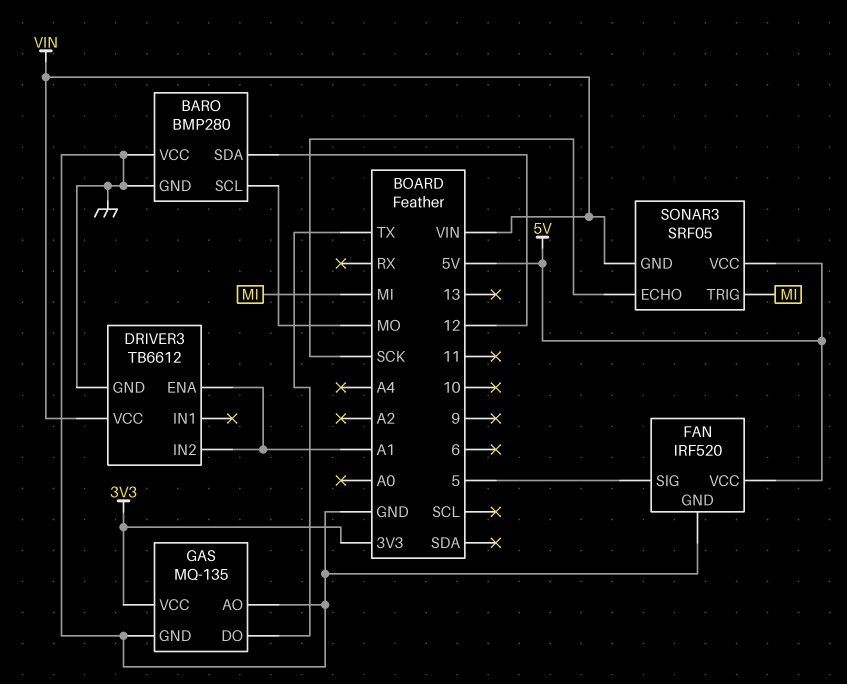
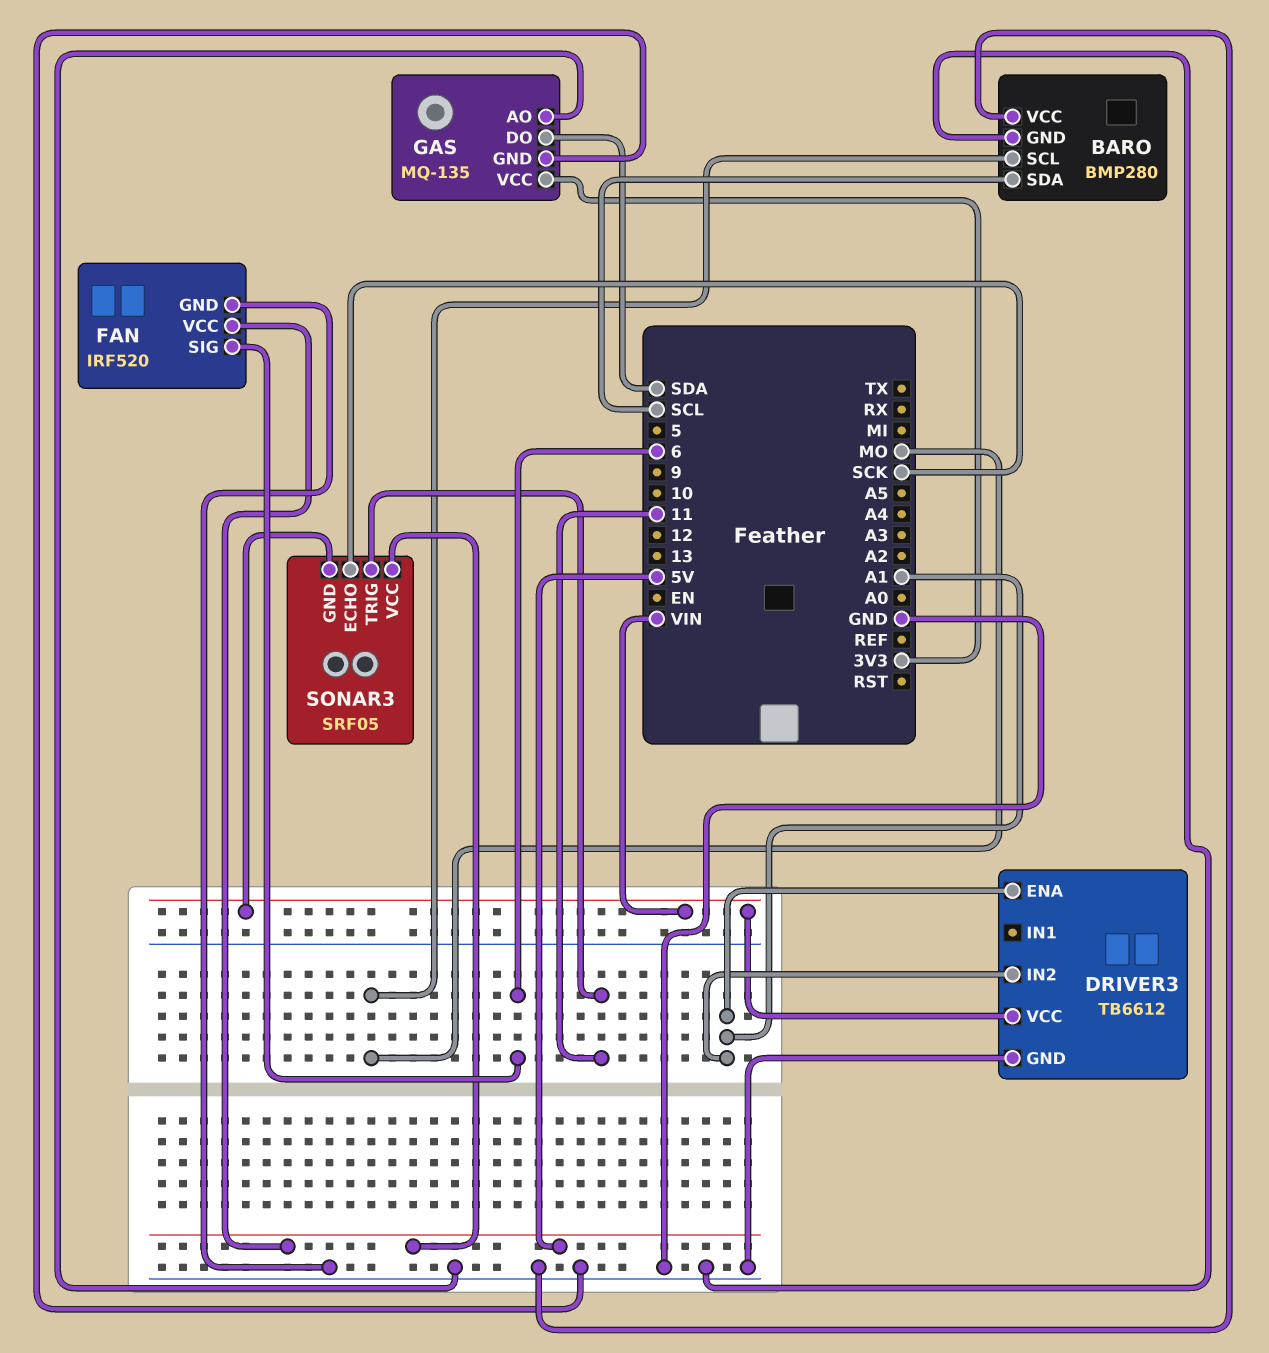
BARO pin SDA: 12 -> SCL
FAN pin SIG: 5 -> 6
GAS pin DO: TX -> SDA
SONAR3 pin TRIG: MI -> 11

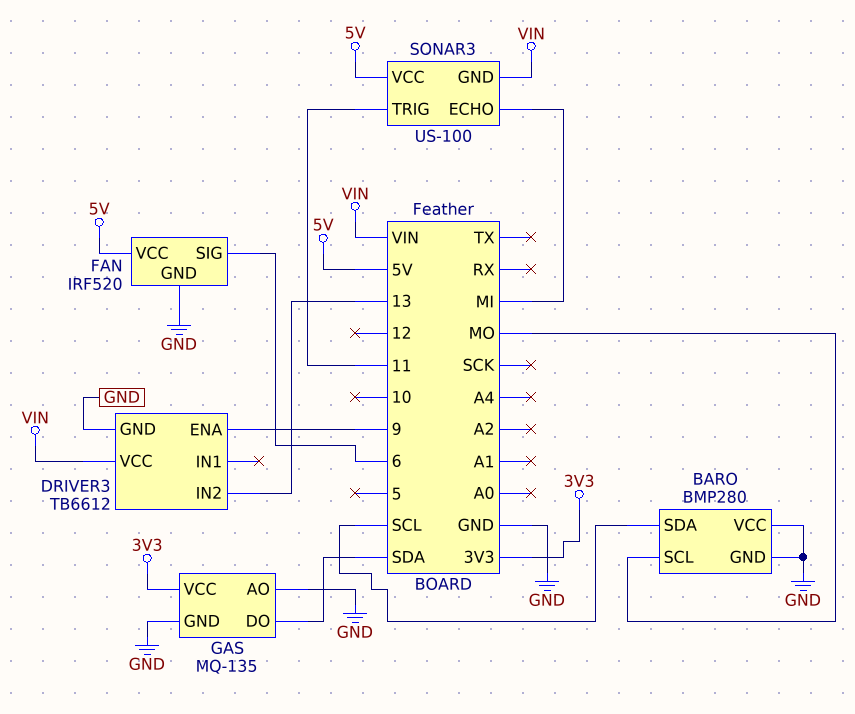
DRIVER3 pin ENA: A1 -> 9
DRIVER3 pin IN2: A1 -> 13
SONAR3: SRF05 -> US-100
SONAR3 pin ECHO: SCK -> MI

